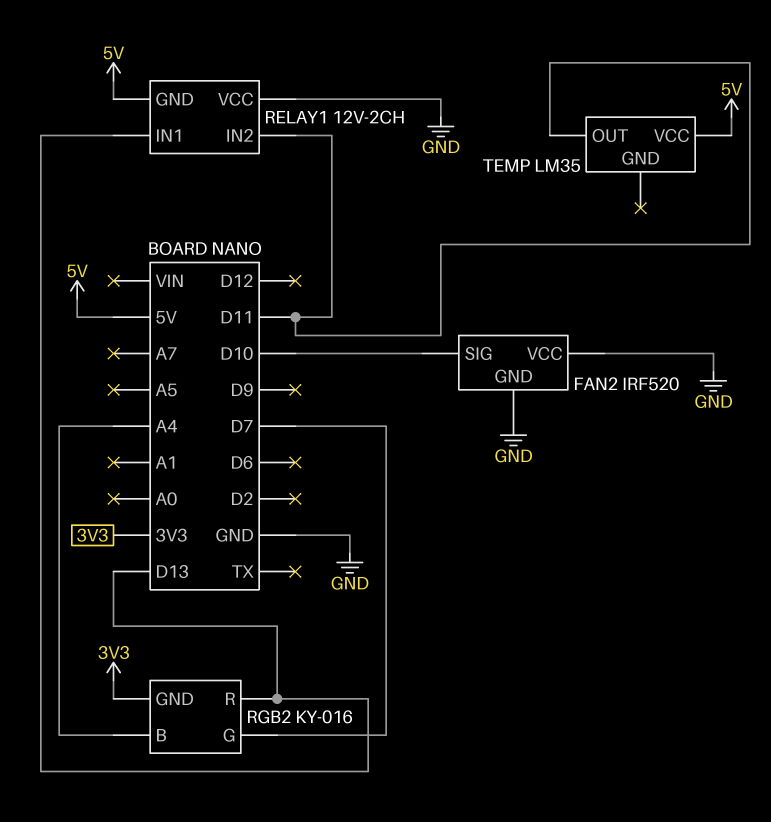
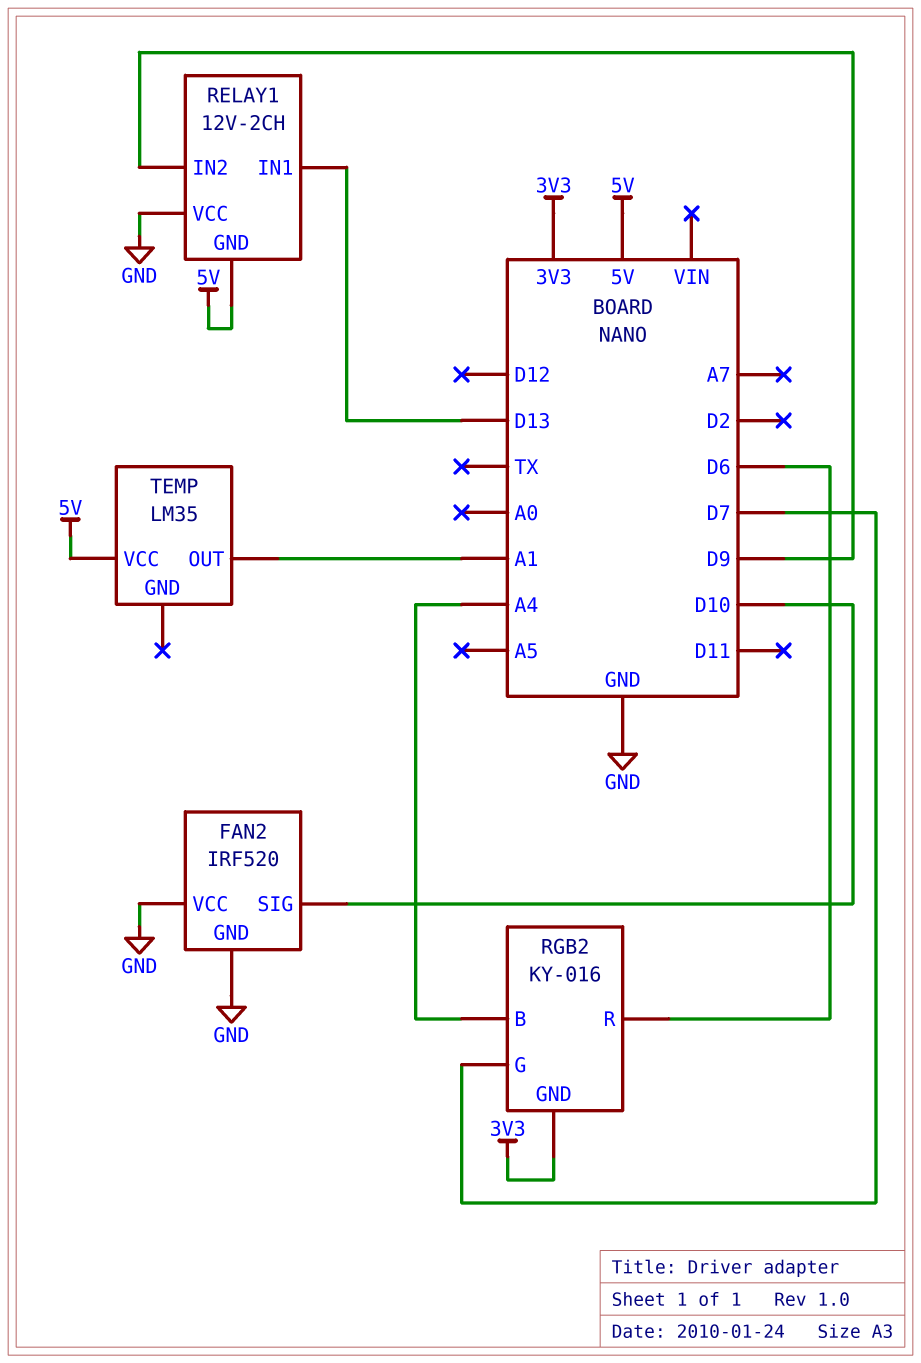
RELAY1 pin IN2: D11 -> D9
RGB2 pin R: D13 -> D6
TEMP pin OUT: D11 -> A1

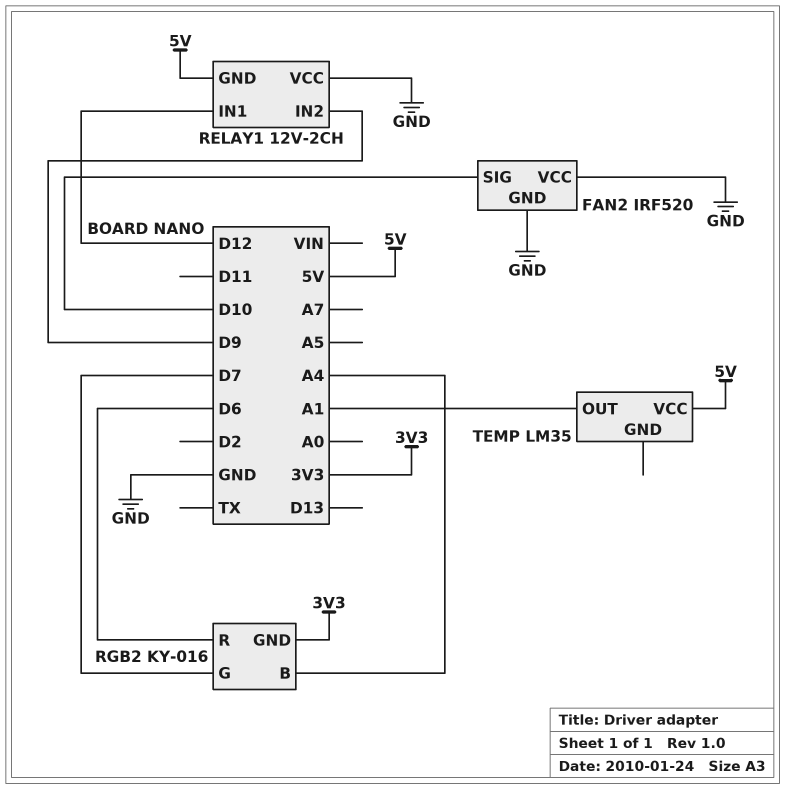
RELAY1 pin IN1: D13 -> D12

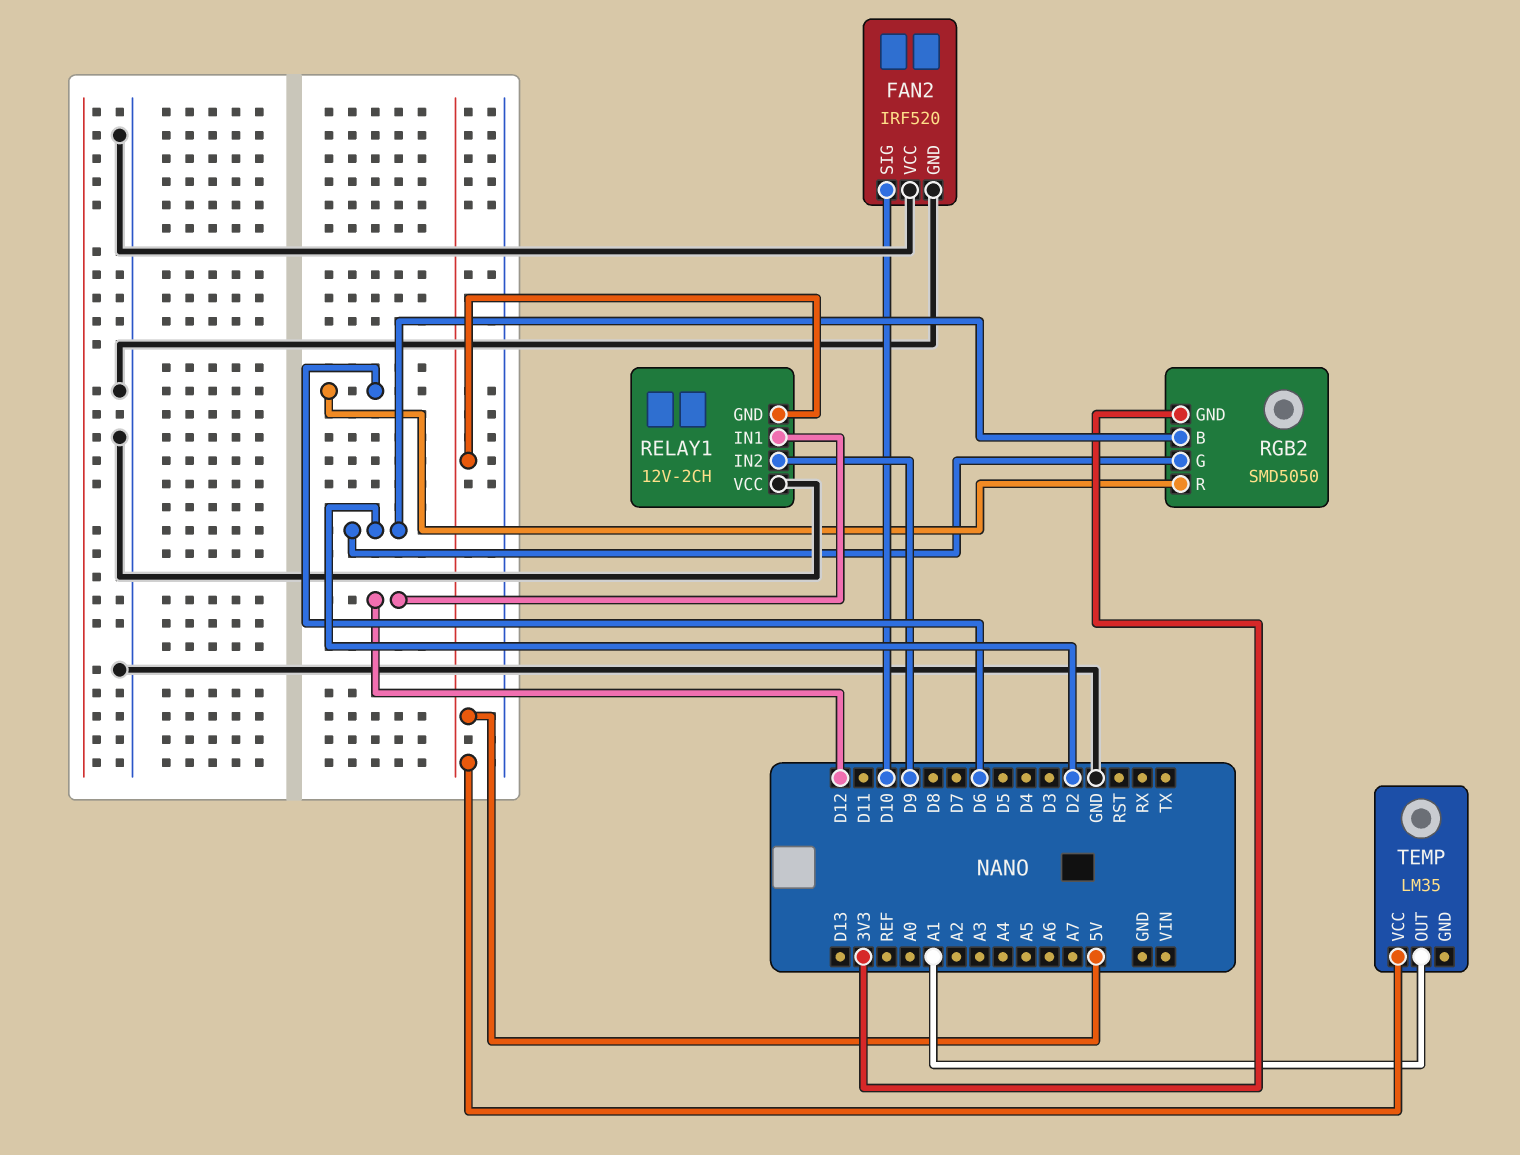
RGB2: KY-016 -> SMD5050
RGB2 pin B: A4 -> D2
RGB2 pin G: D7 -> D2

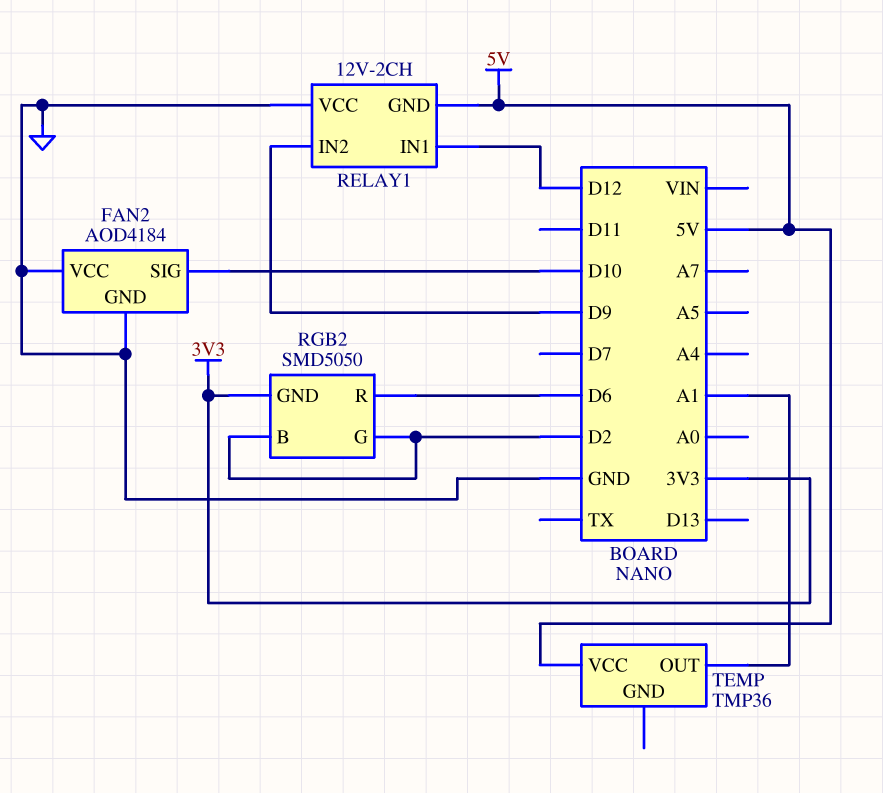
FAN2: IRF520 -> AOD4184
TEMP: LM35 -> TMP36

